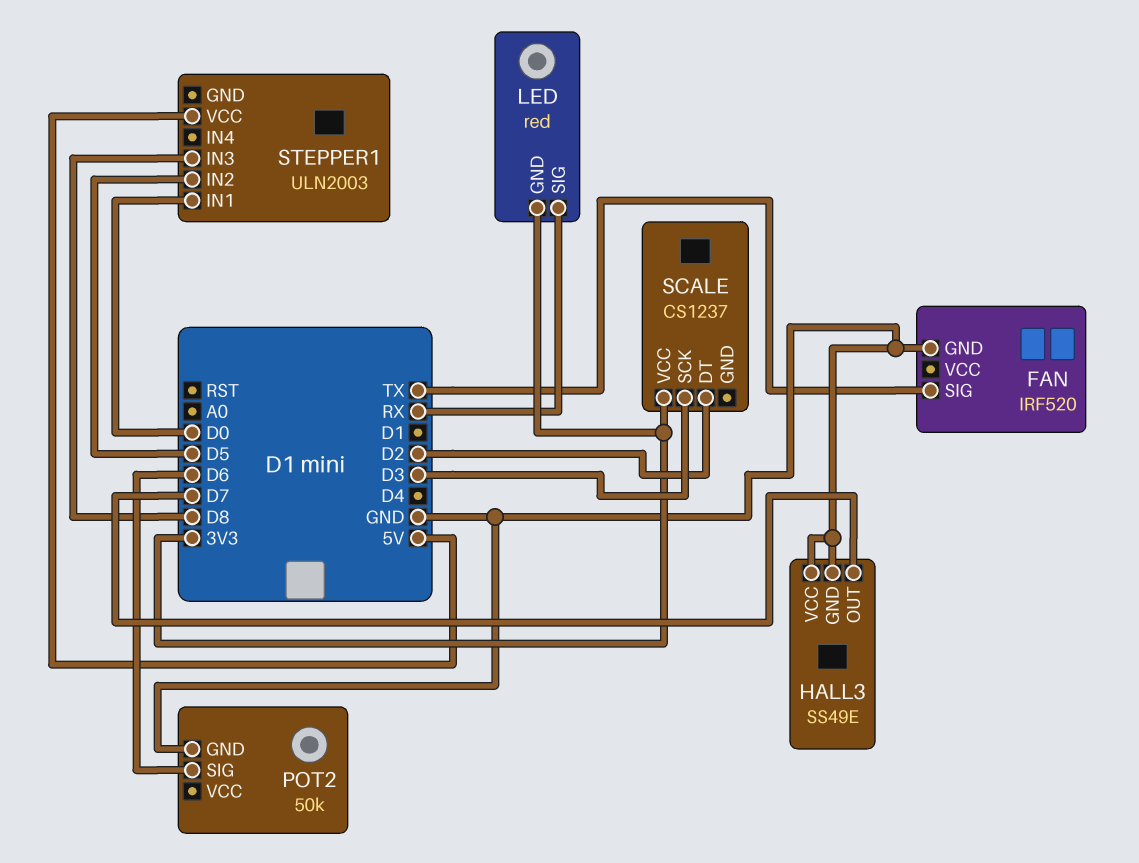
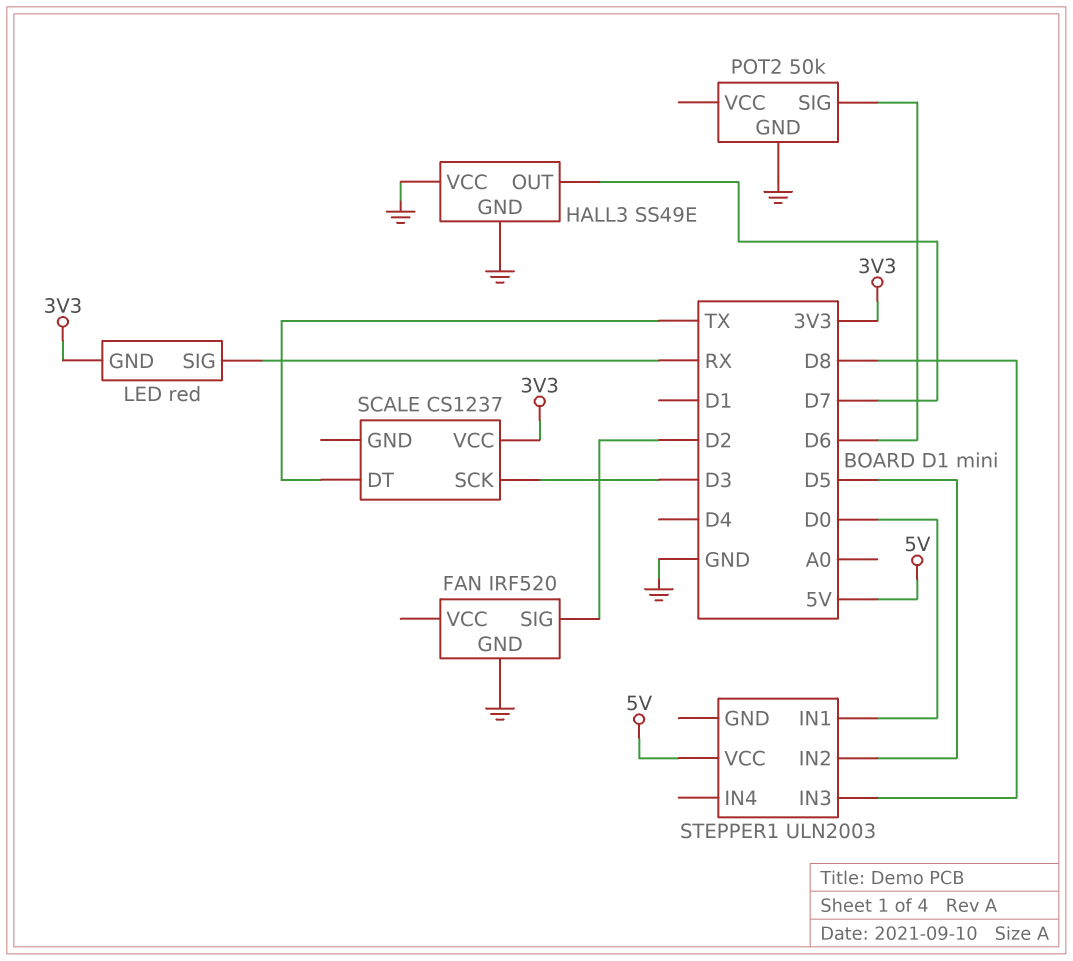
FAN pin SIG: TX -> D2
SCALE pin DT: D2 -> TX

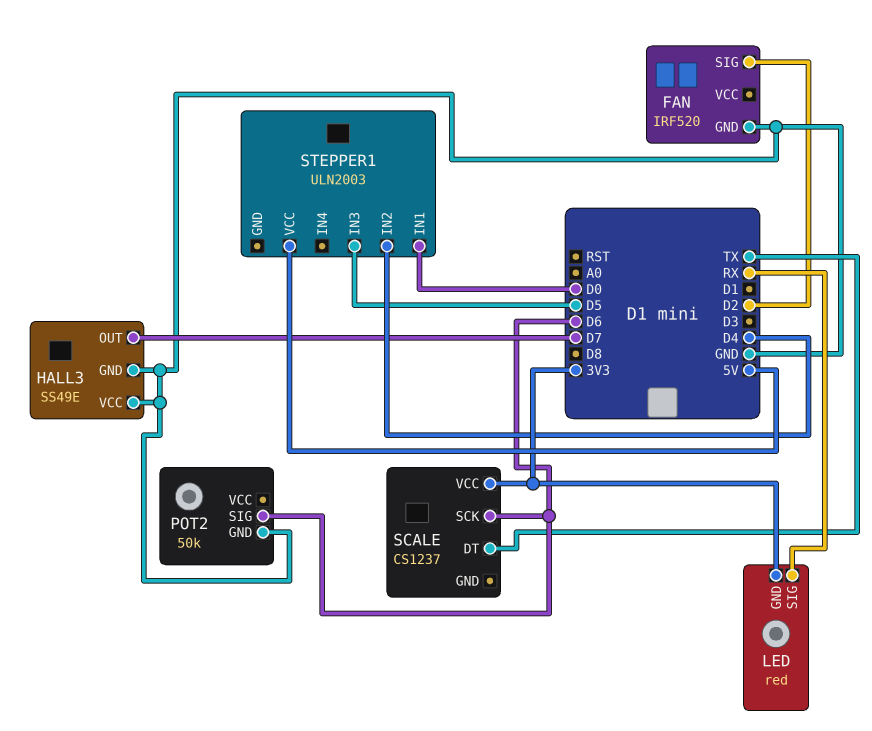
SCALE pin SCK: D3 -> D6
STEPPER1 pin IN2: D5 -> D4
STEPPER1 pin IN3: D8 -> D5

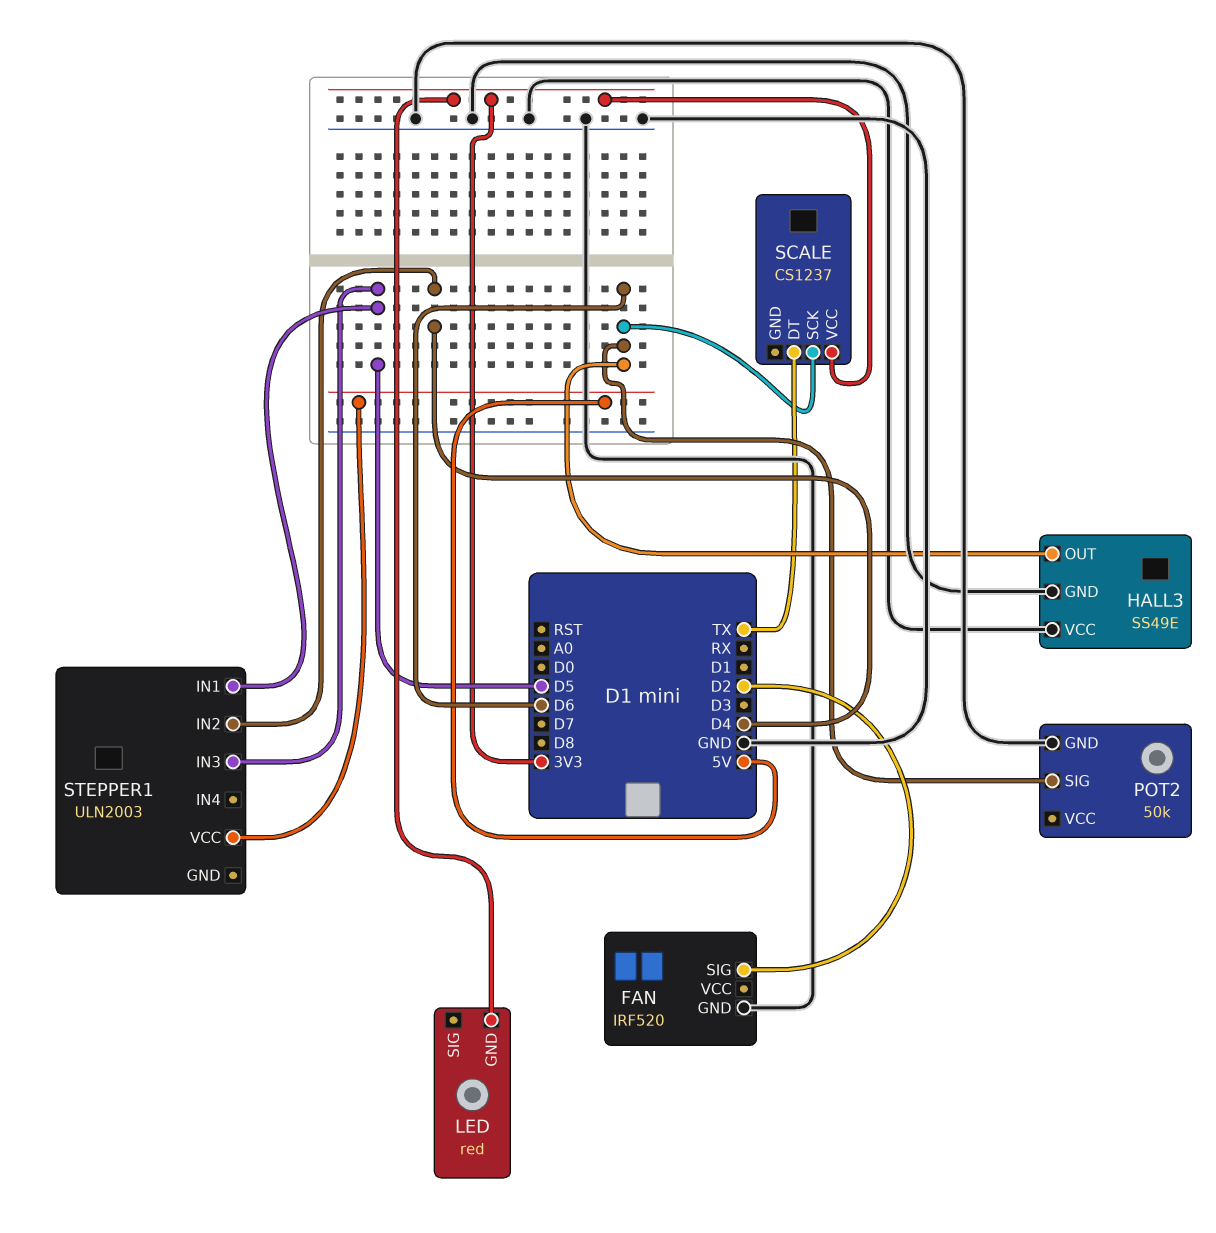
HALL3 pin OUT: D7 -> D6
LED pin SIG: RX -> none
STEPPER1 pin IN1: D0 -> D5

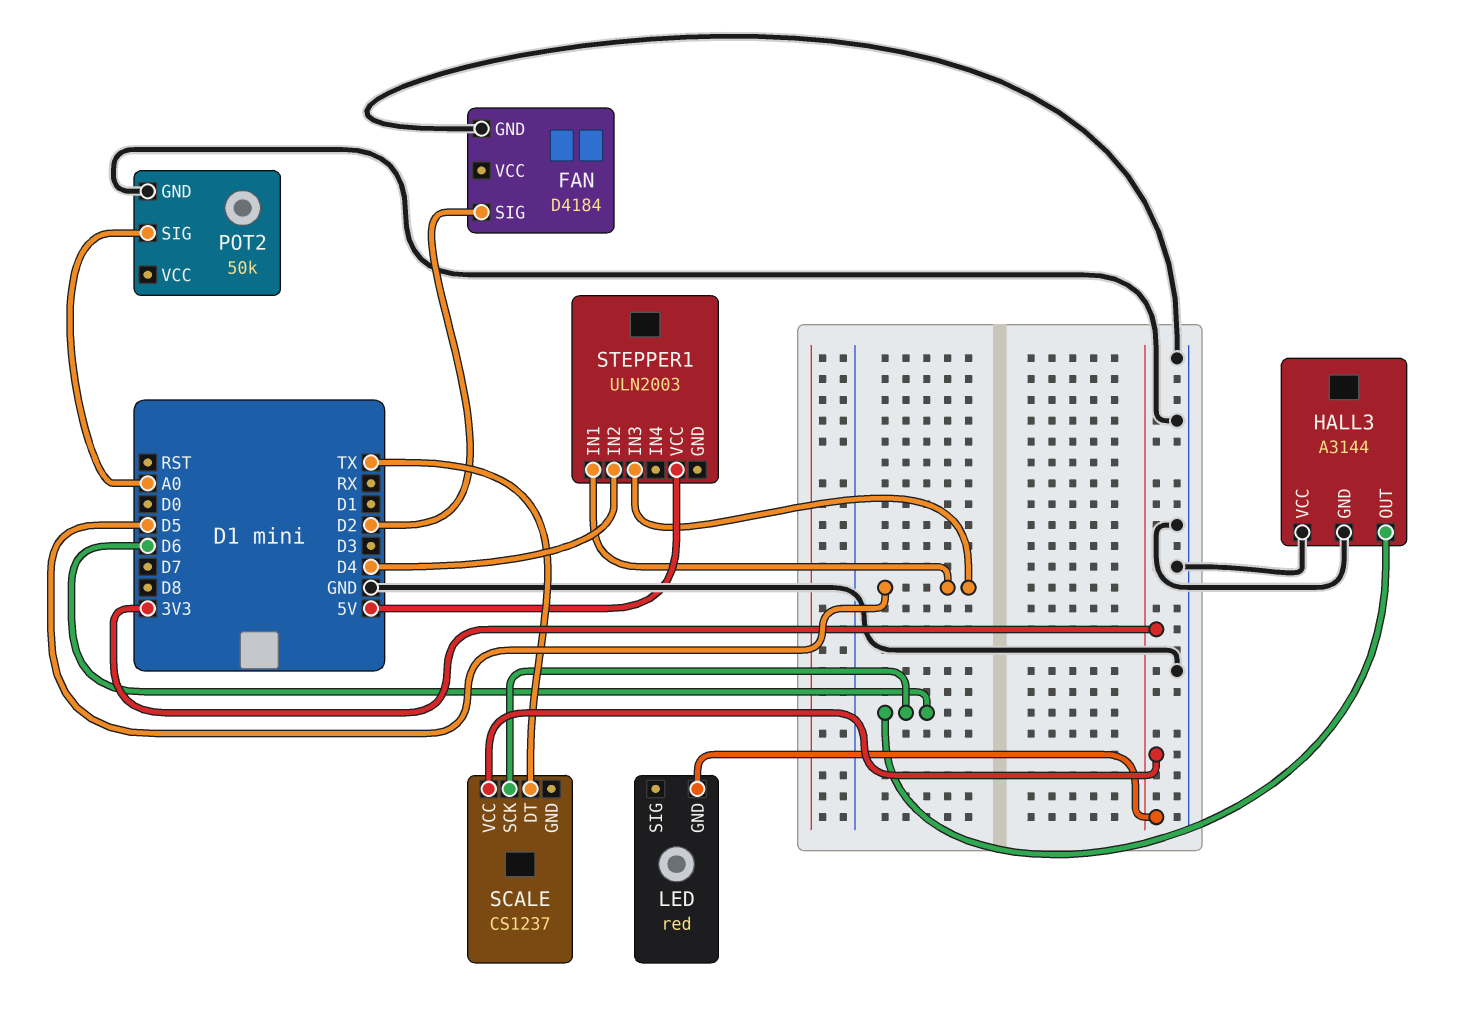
FAN: IRF520 -> D4184
HALL3: SS49E -> A3144
POT2 pin SIG: D6 -> A0

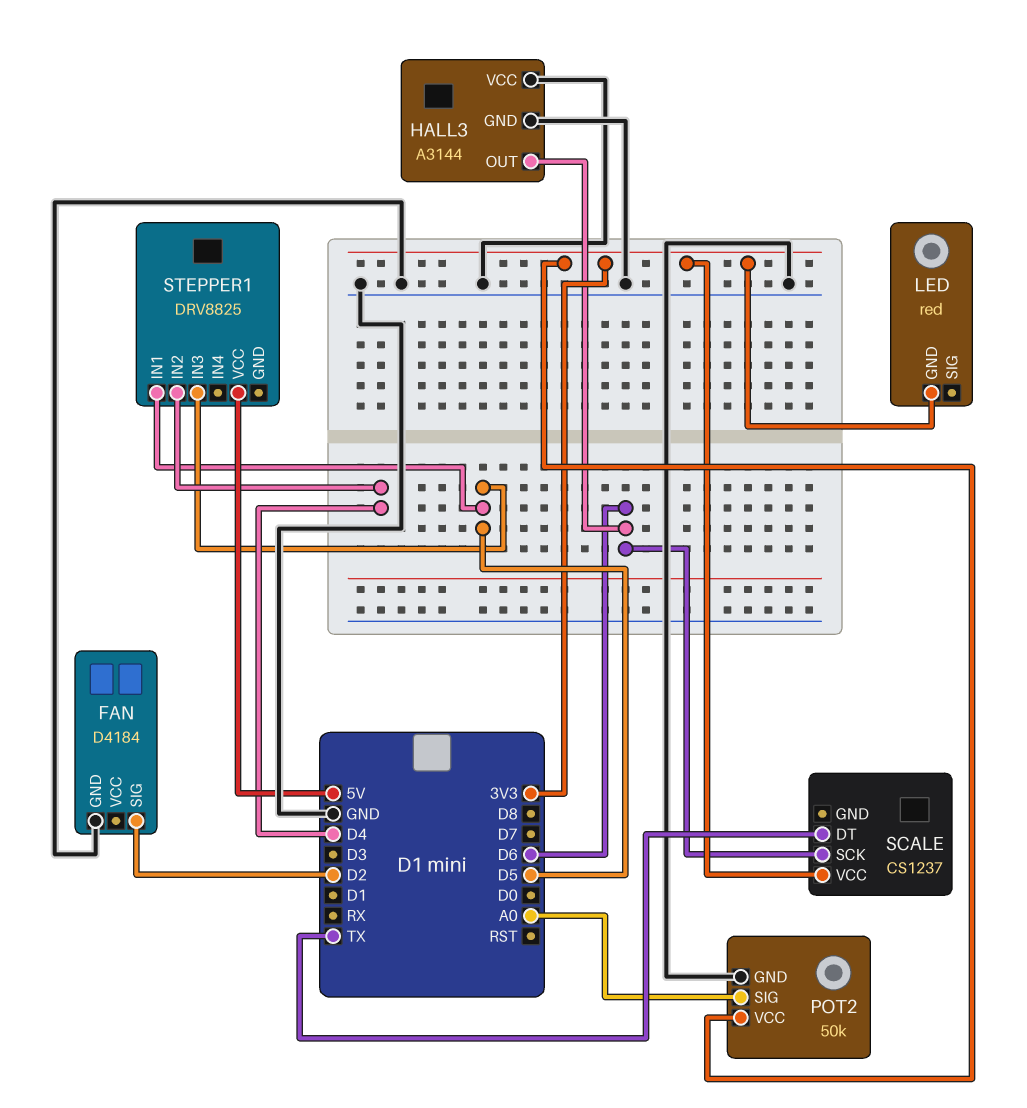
POT2 pin VCC: none -> 3V3
STEPPER1: ULN2003 -> DRV8825

